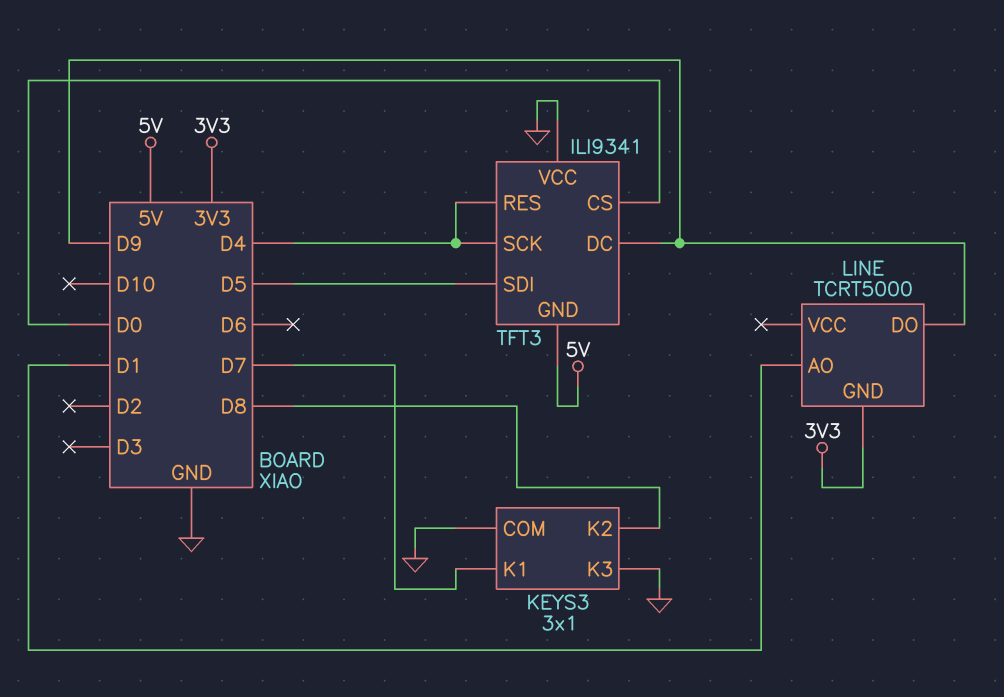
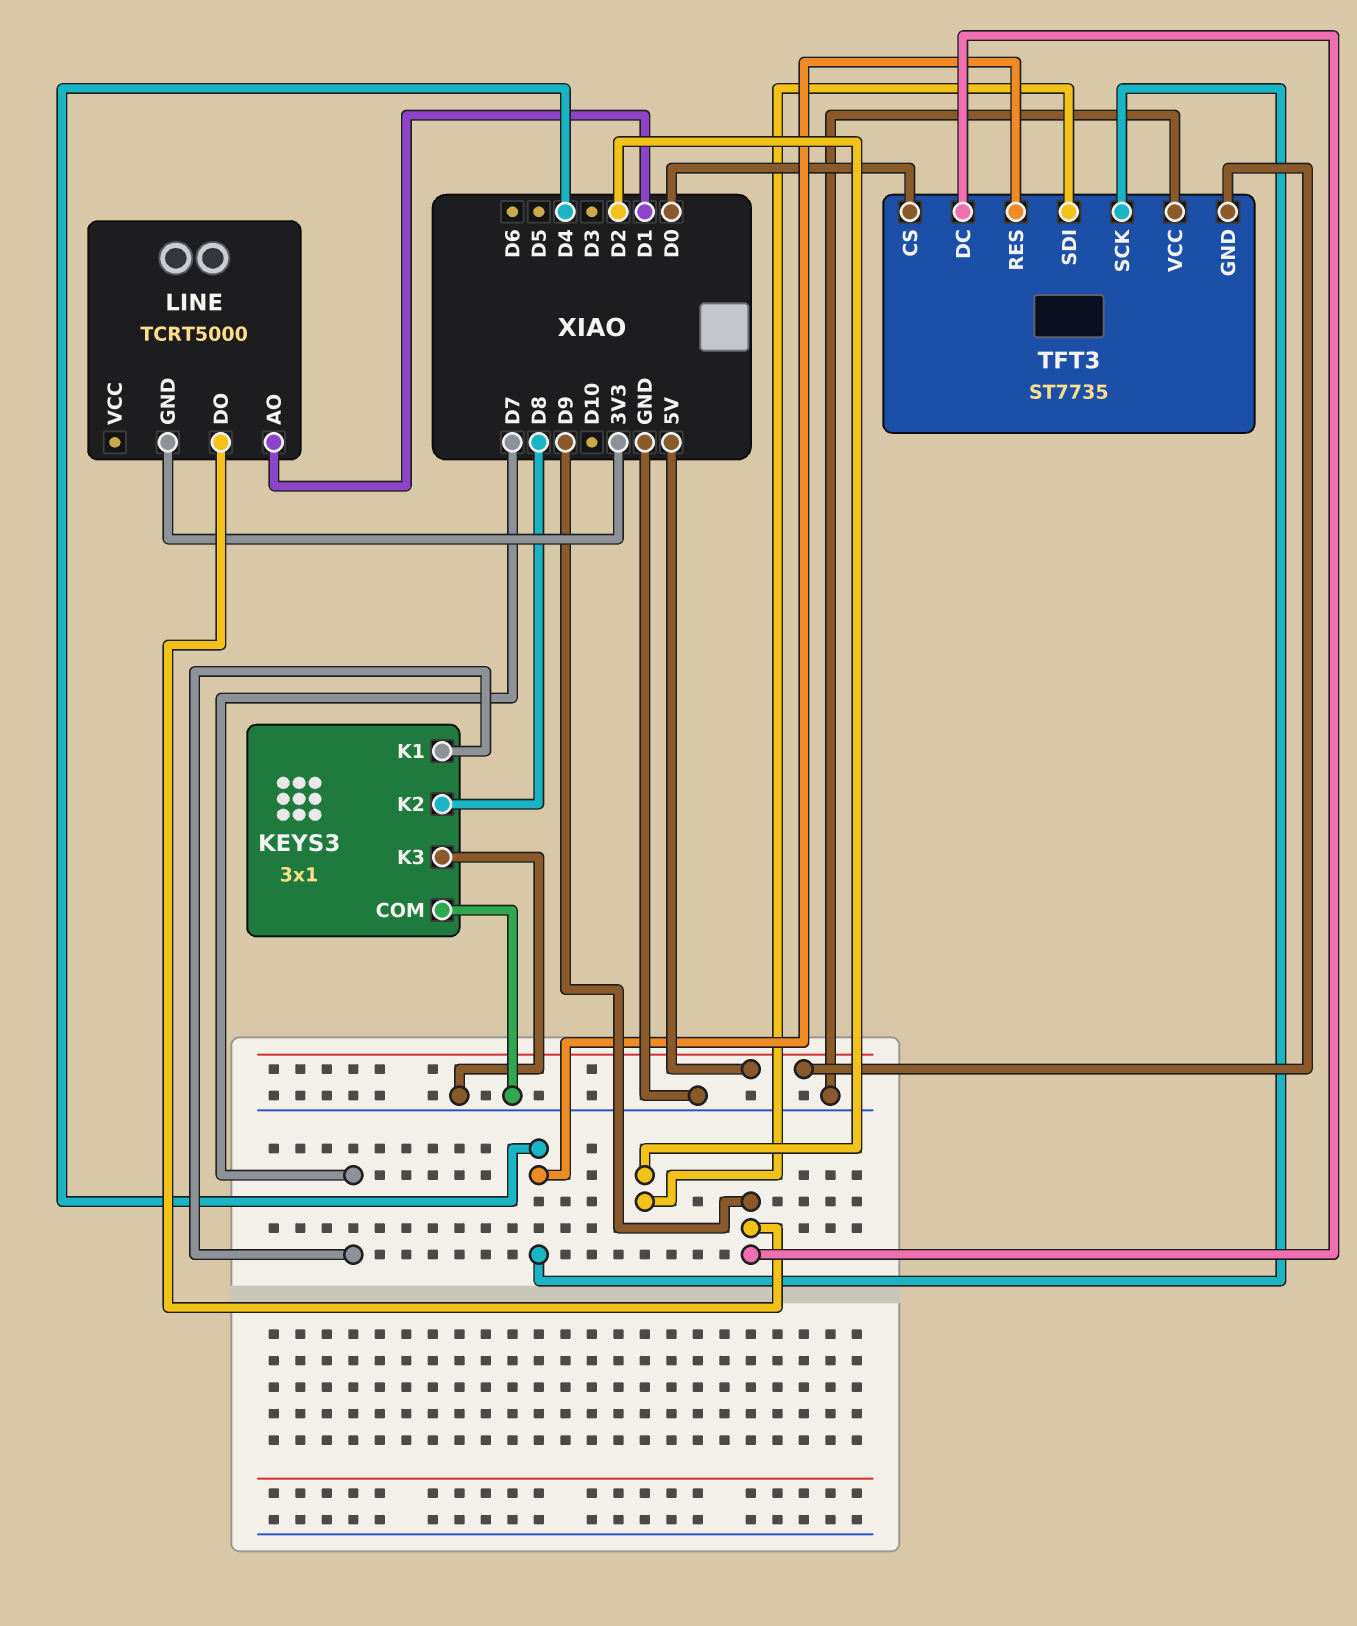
TFT3: ILI9341 -> ST7735
TFT3 pin SDI: D5 -> D2

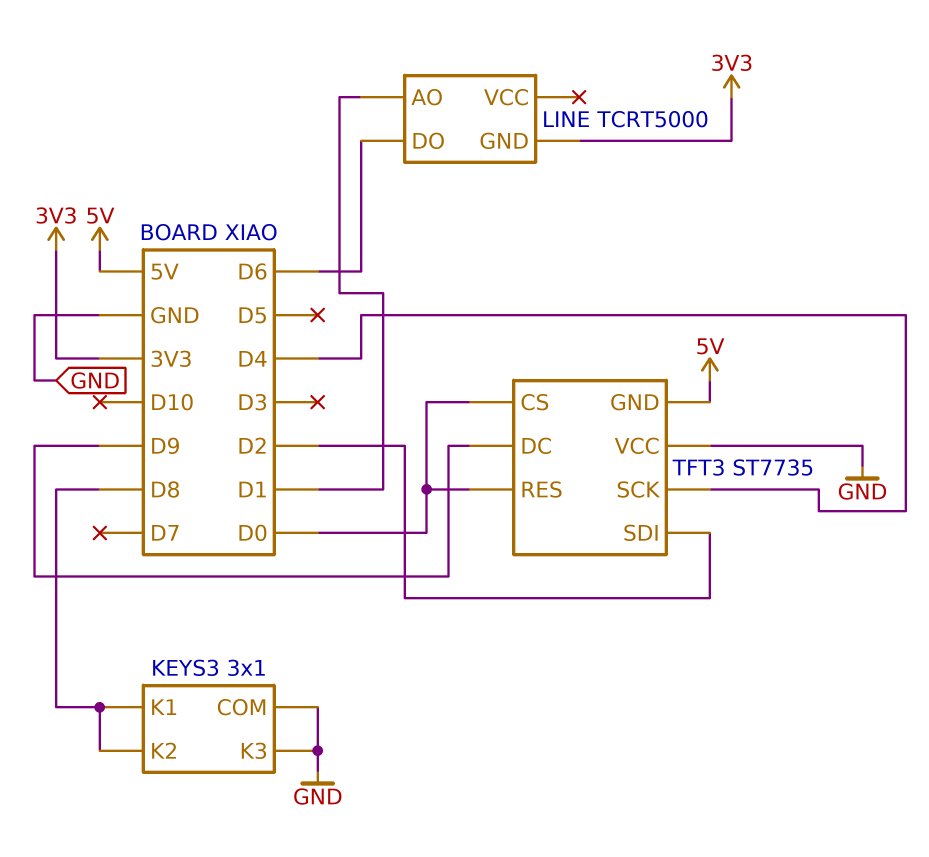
KEYS3 pin K1: D7 -> D8
LINE pin DO: D9 -> D6
TFT3 pin RES: D4 -> D0

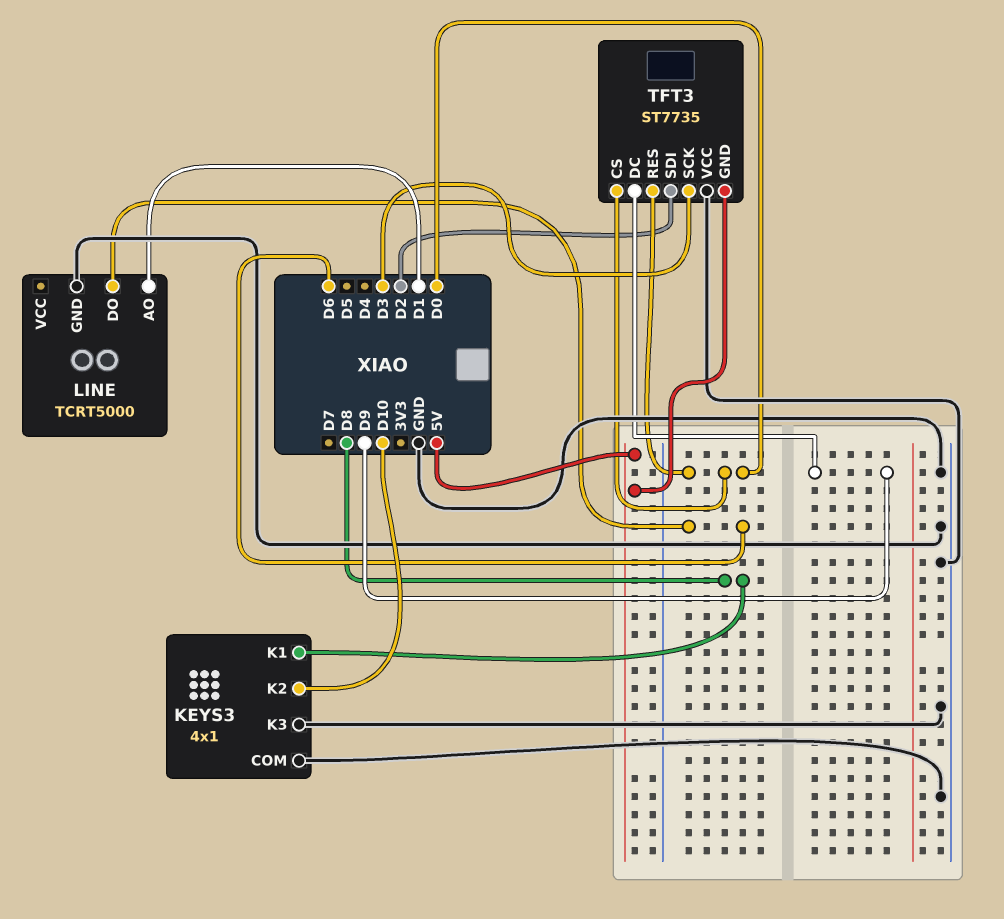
KEYS3: 3x1 -> 4x1
KEYS3 pin K2: D8 -> D10
LINE pin GND: 3V3 -> GND
TFT3 pin SCK: D4 -> D3

